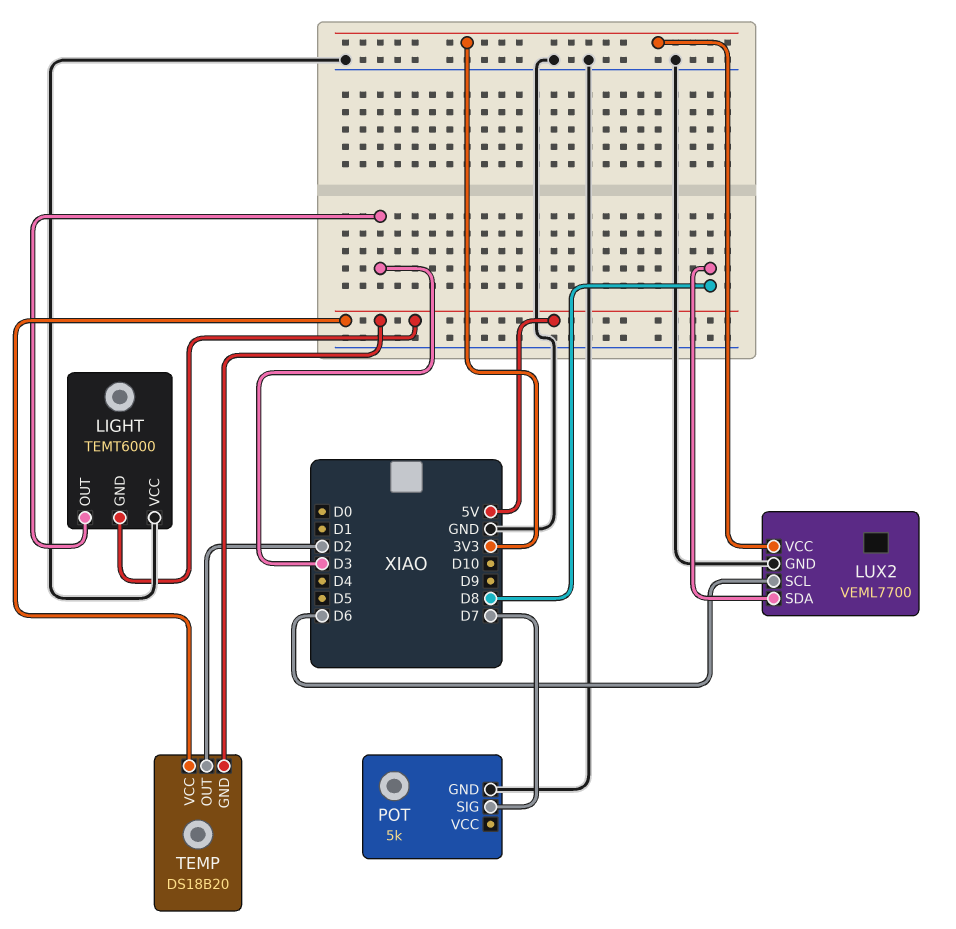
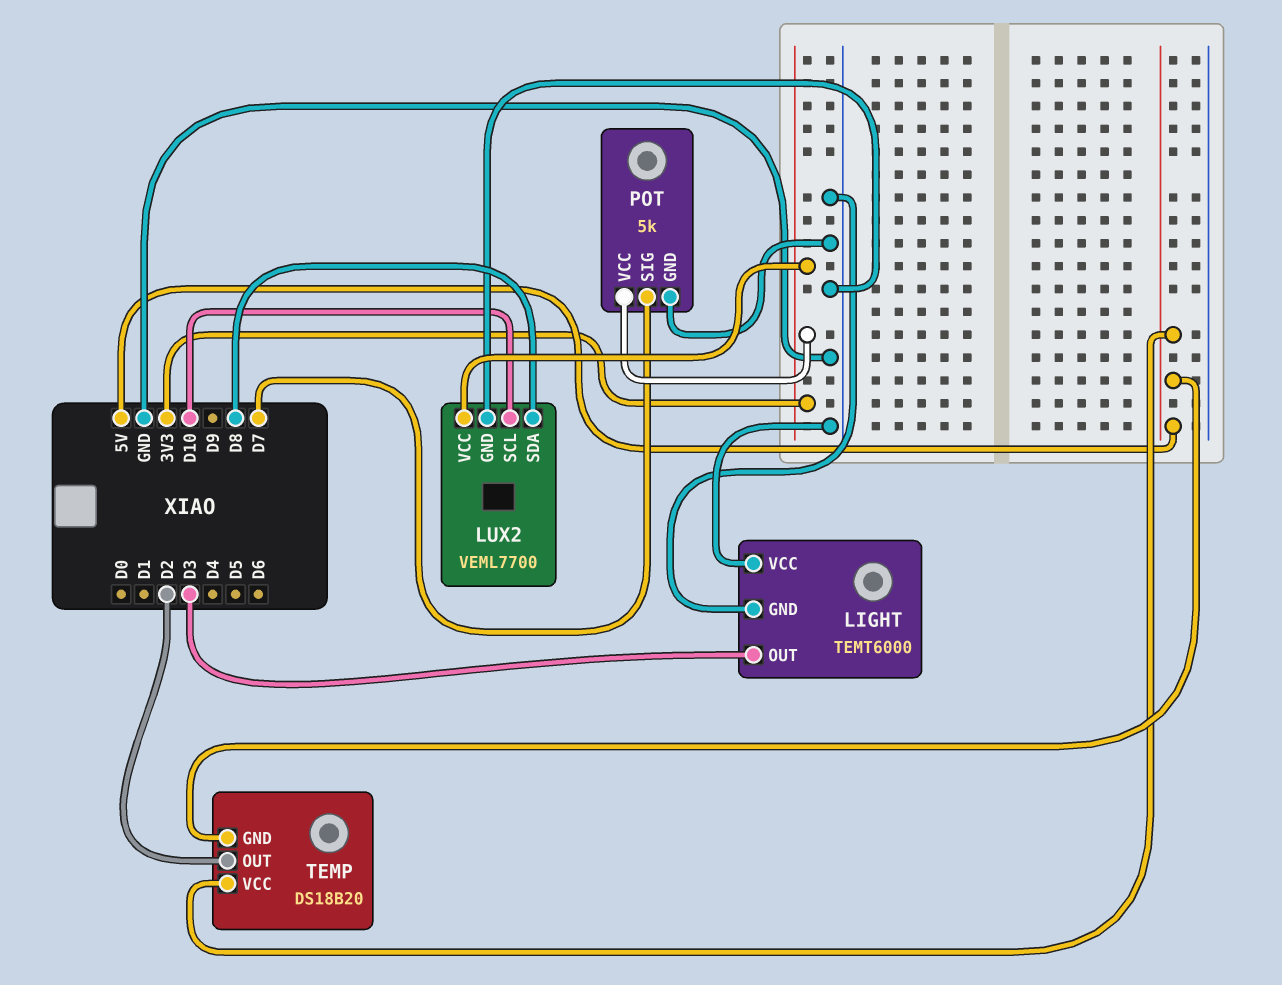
LIGHT pin GND: 5V -> GND
LUX2 pin SCL: D6 -> D10
POT pin VCC: none -> 3V3

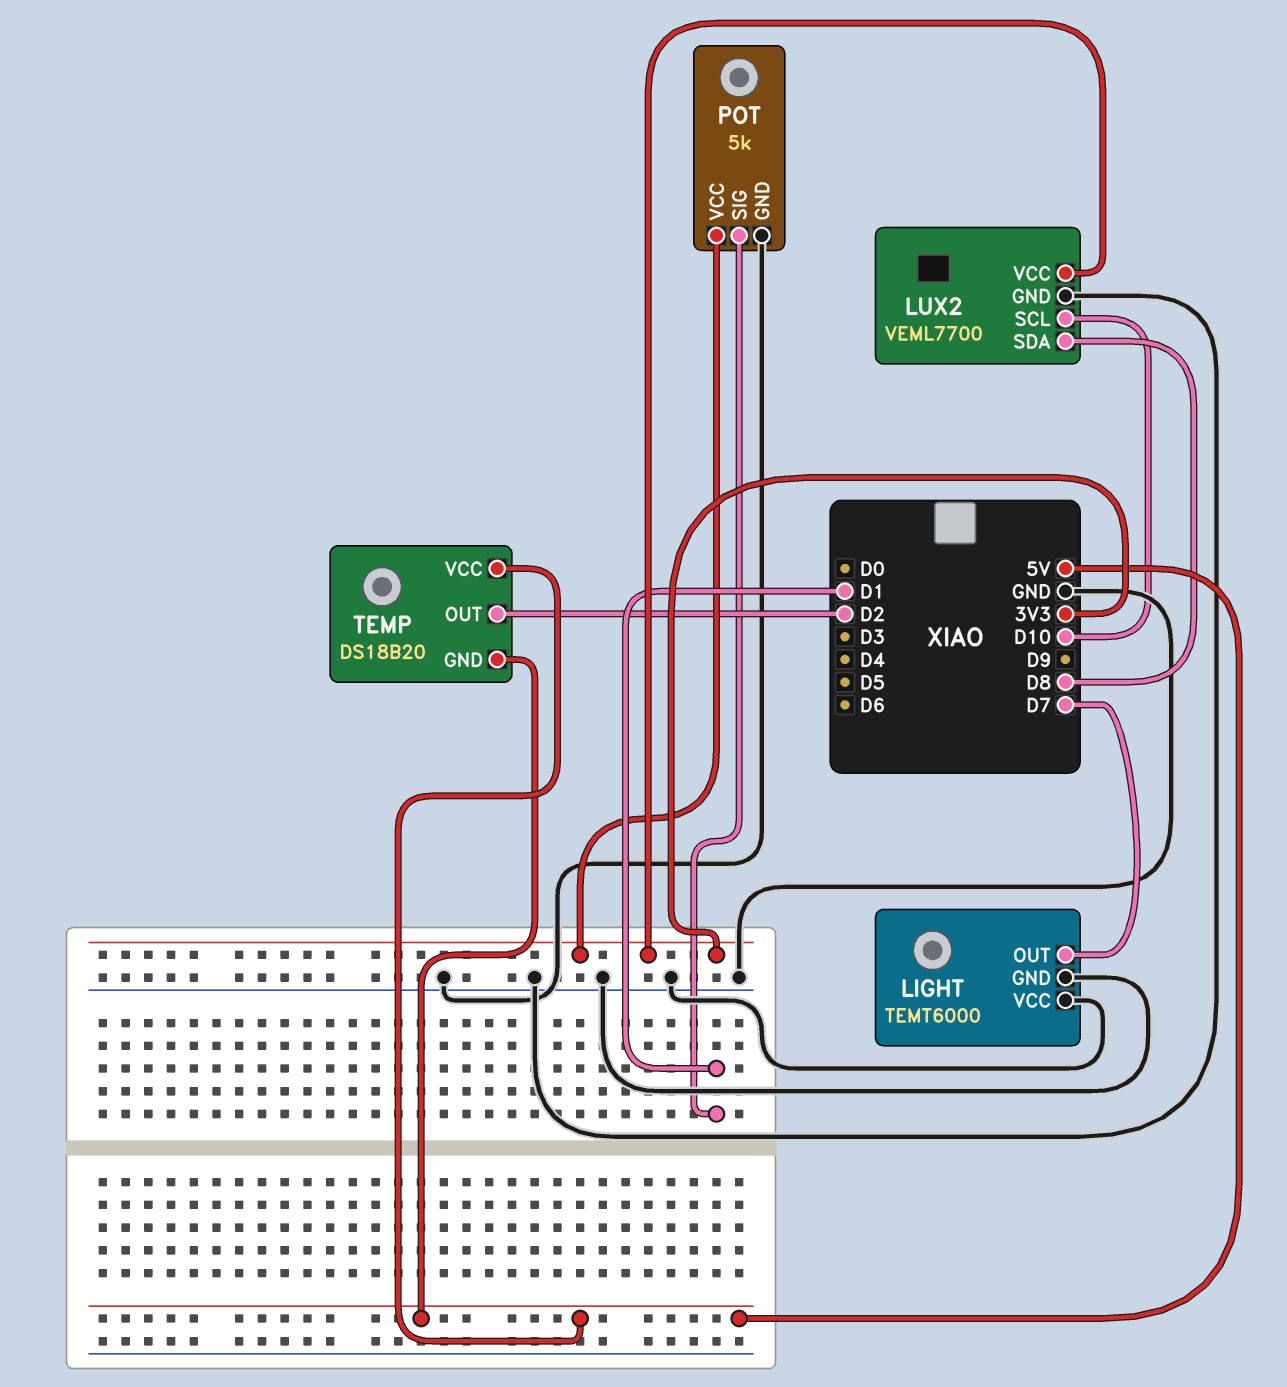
LIGHT pin OUT: D3 -> D7
POT pin SIG: D7 -> D1

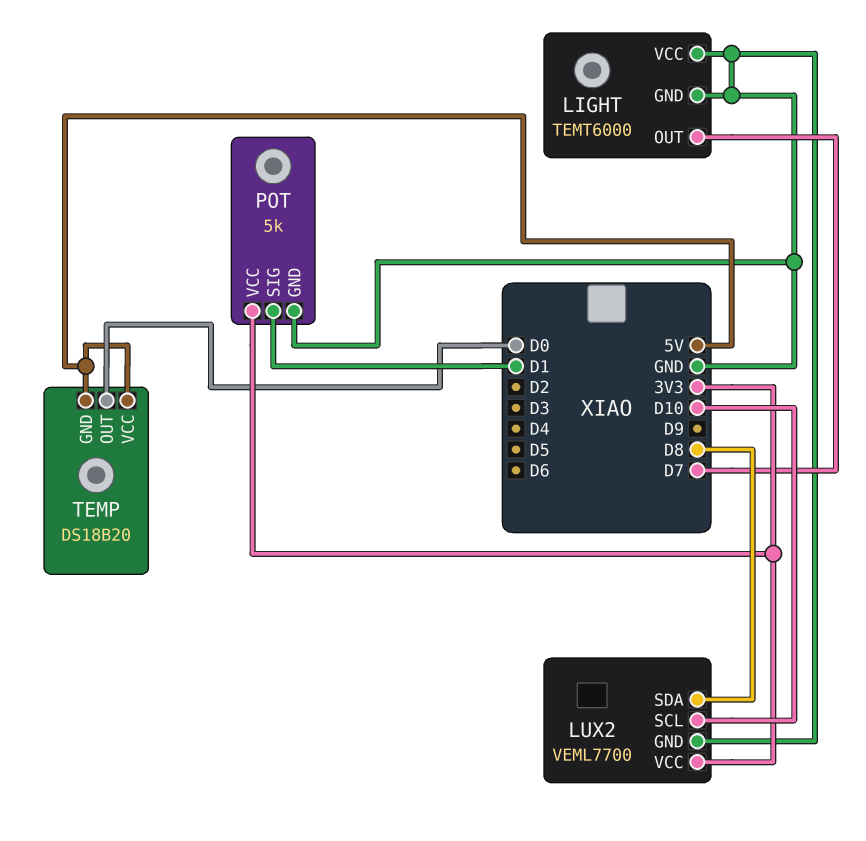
TEMP pin OUT: D2 -> D0

